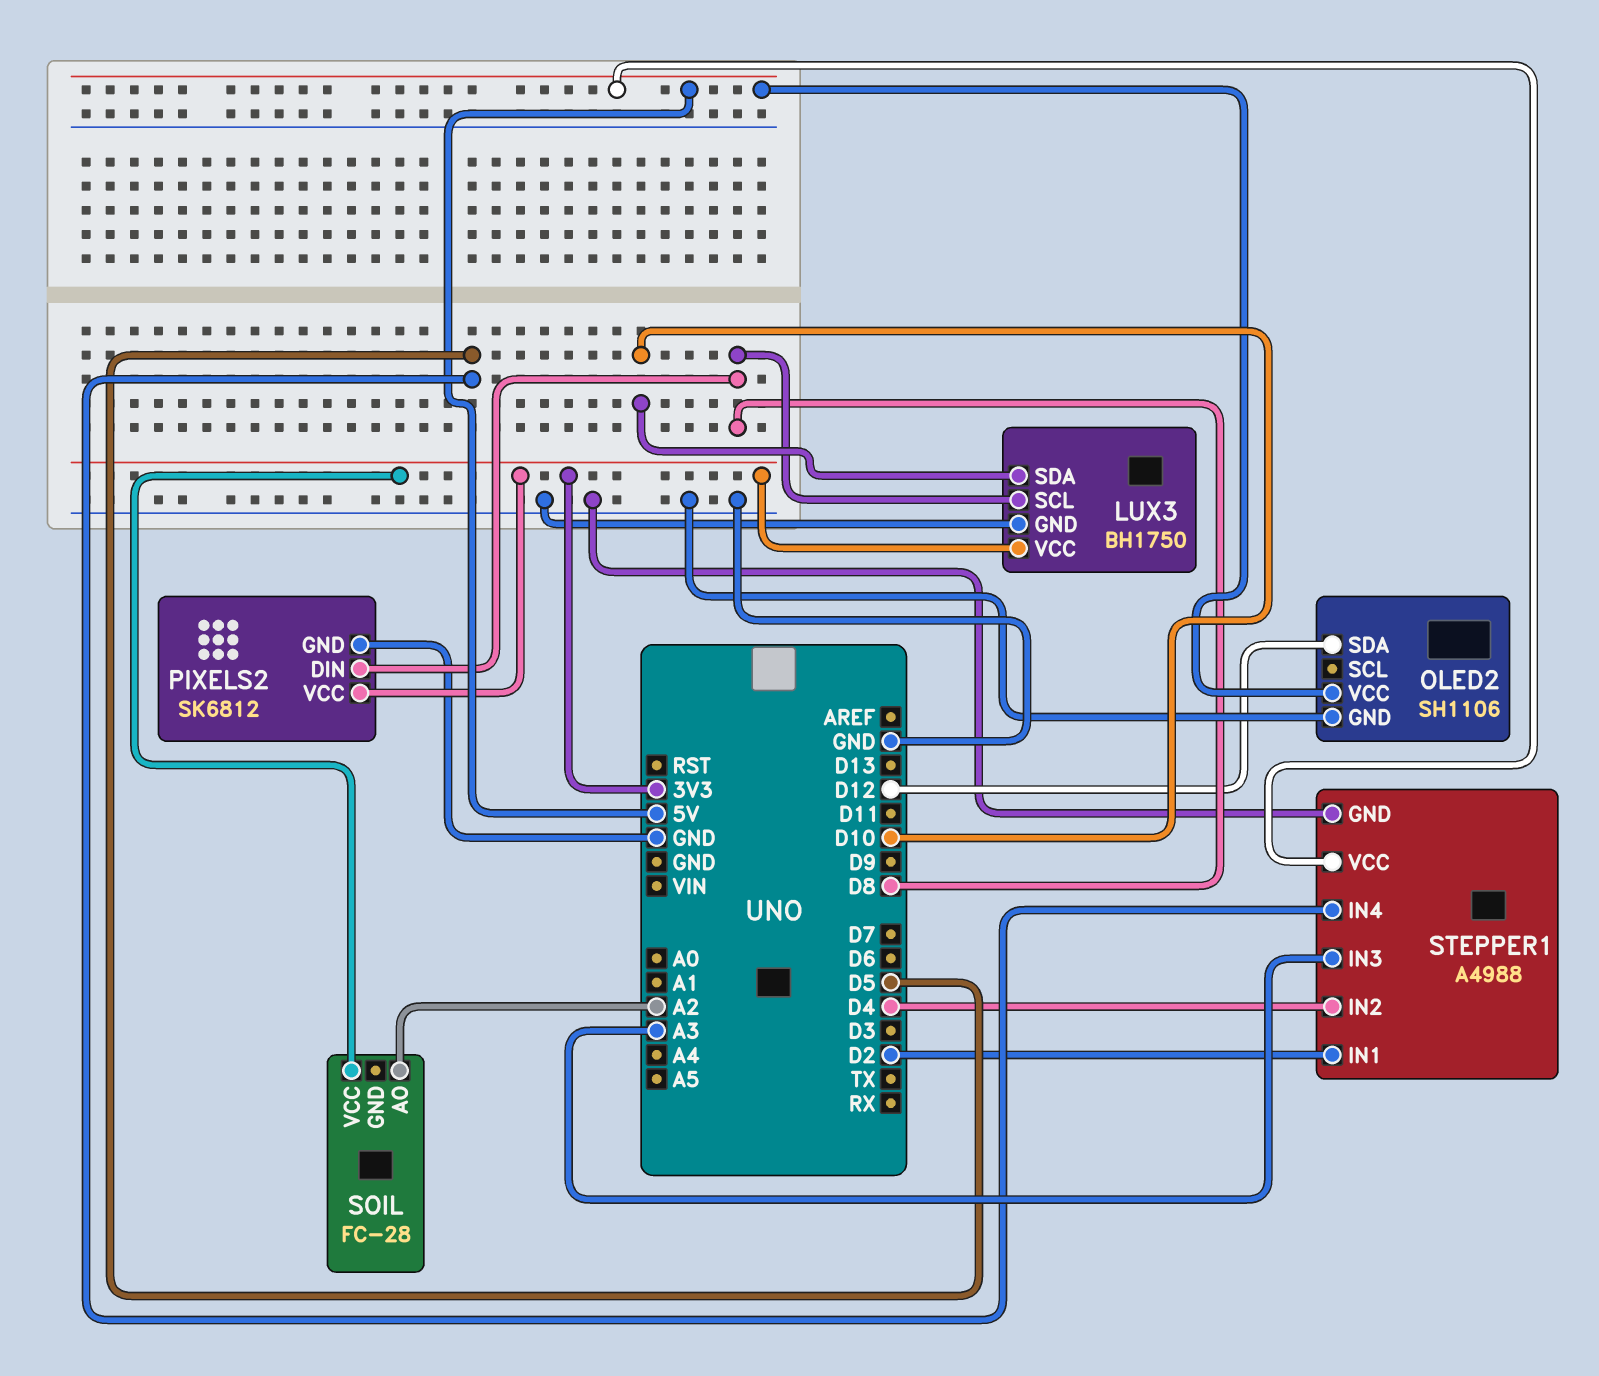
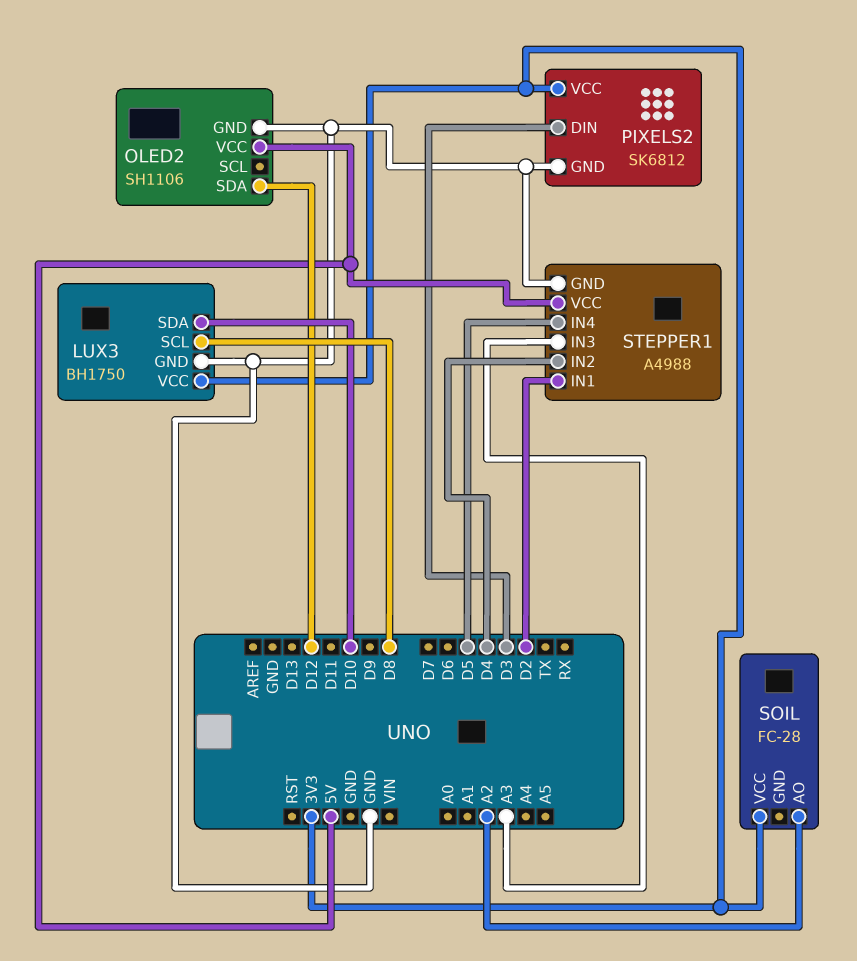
PIXELS2 pin DIN: D8 -> D3

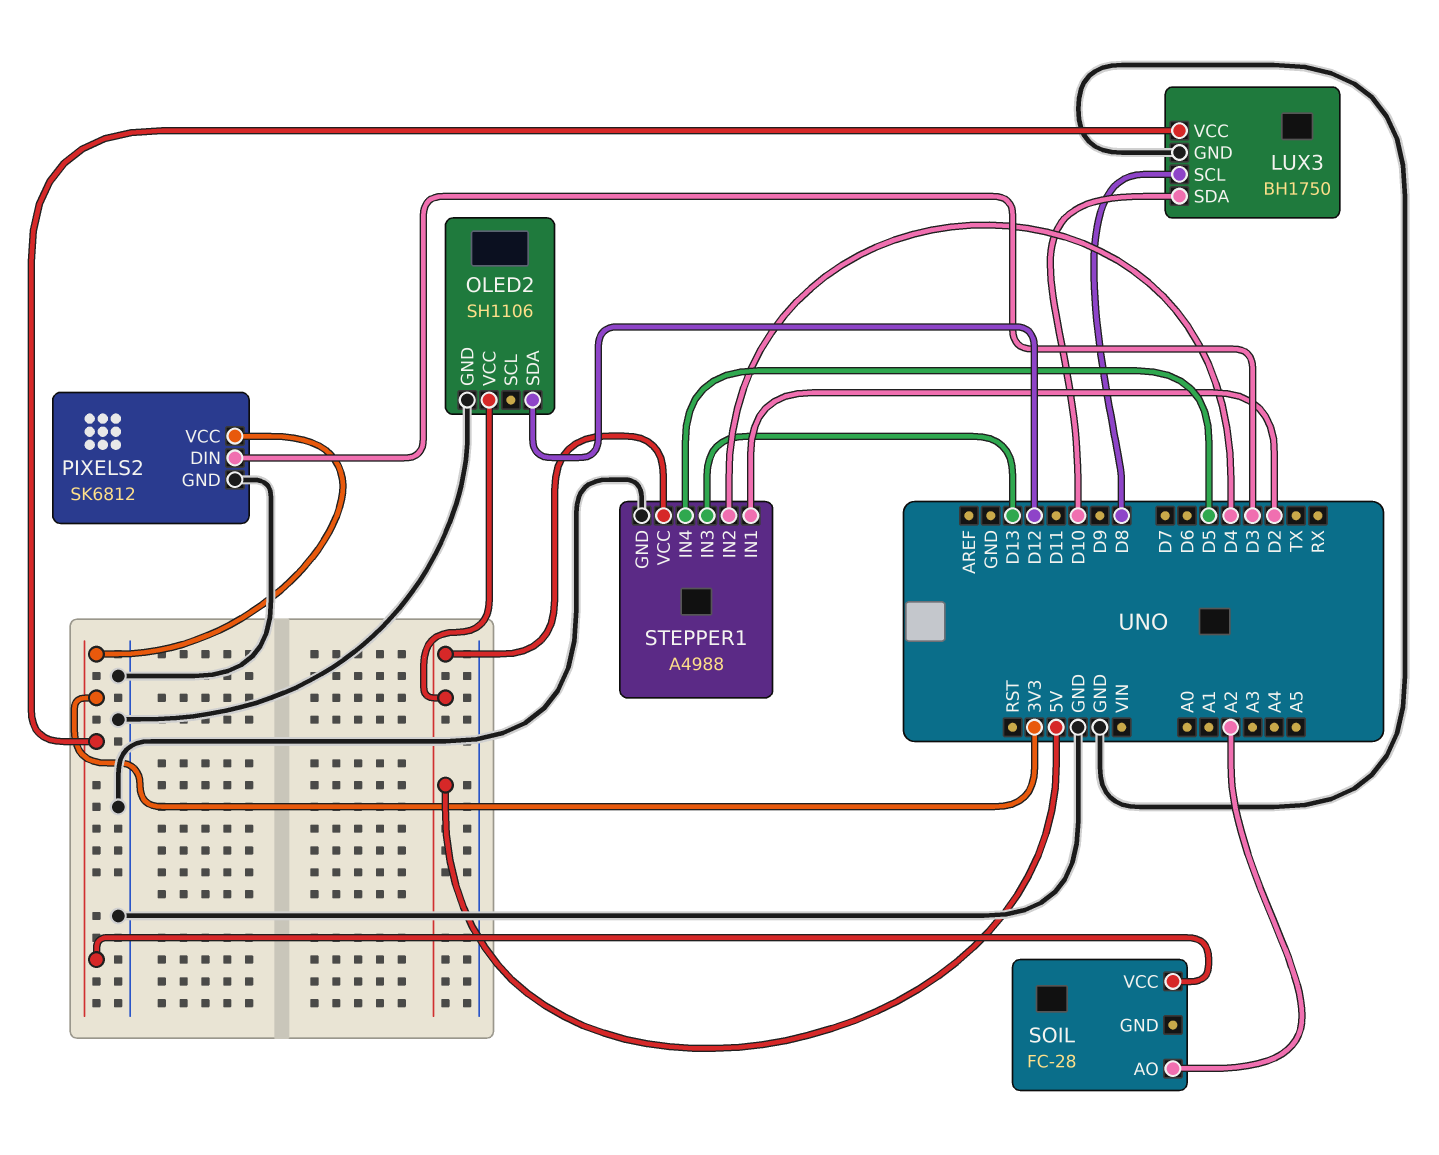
STEPPER1 pin IN3: A3 -> D13

